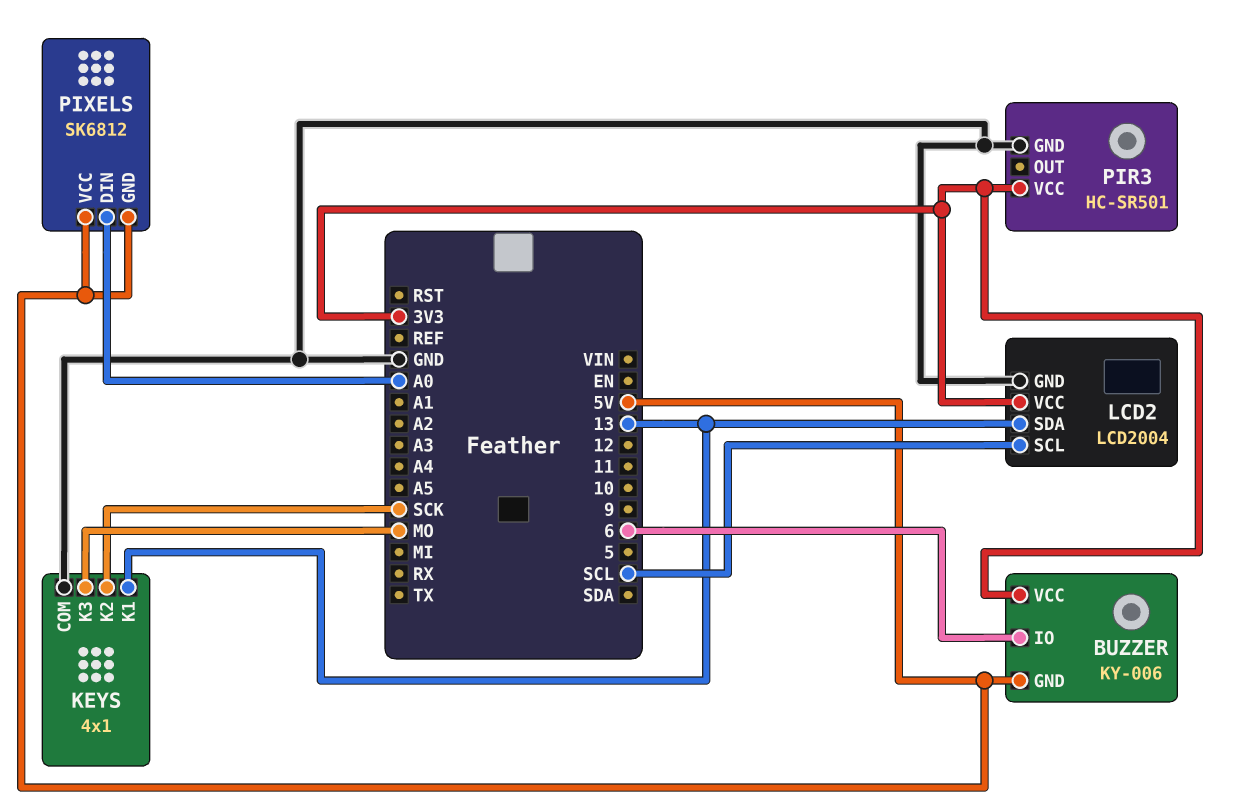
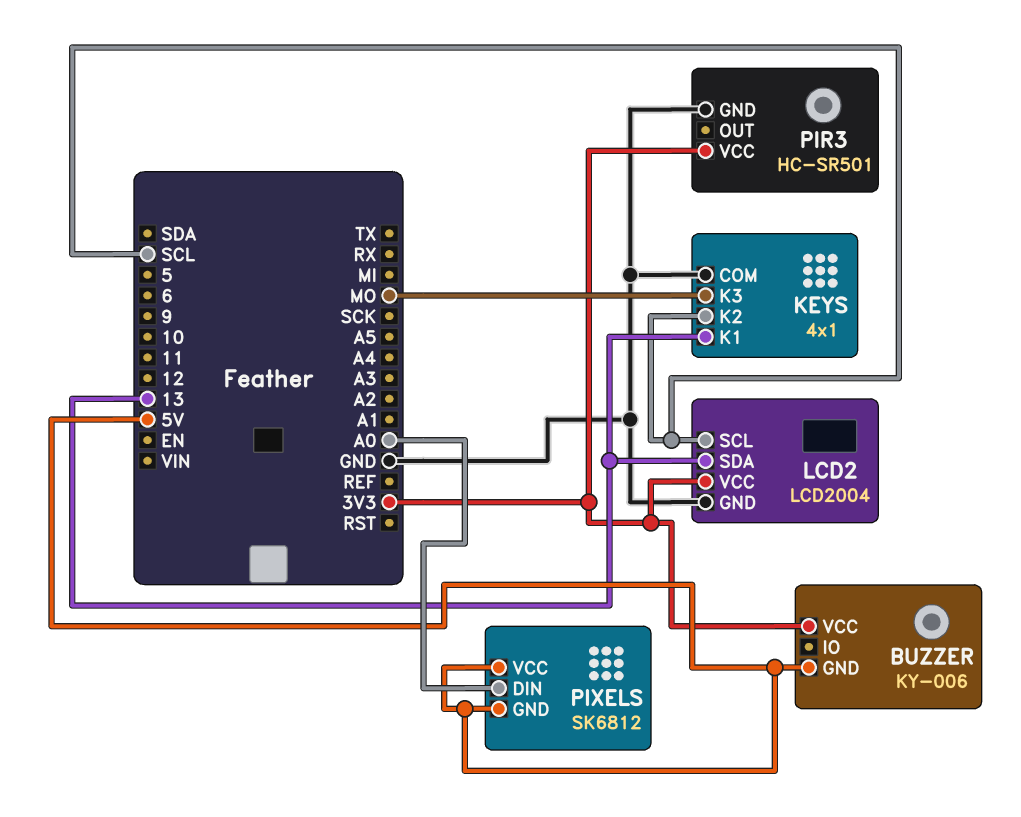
BUZZER pin IO: 6 -> none
KEYS pin K2: SCK -> SCL

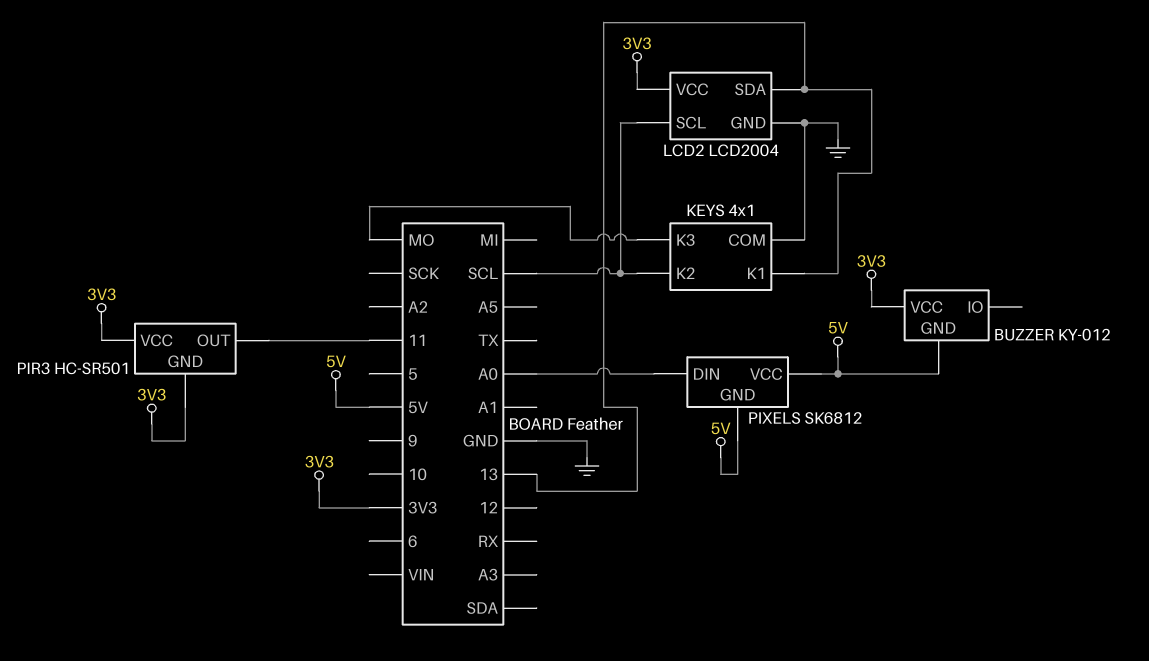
BUZZER: KY-006 -> KY-012
PIR3 pin GND: GND -> 3V3
PIR3 pin OUT: none -> 11

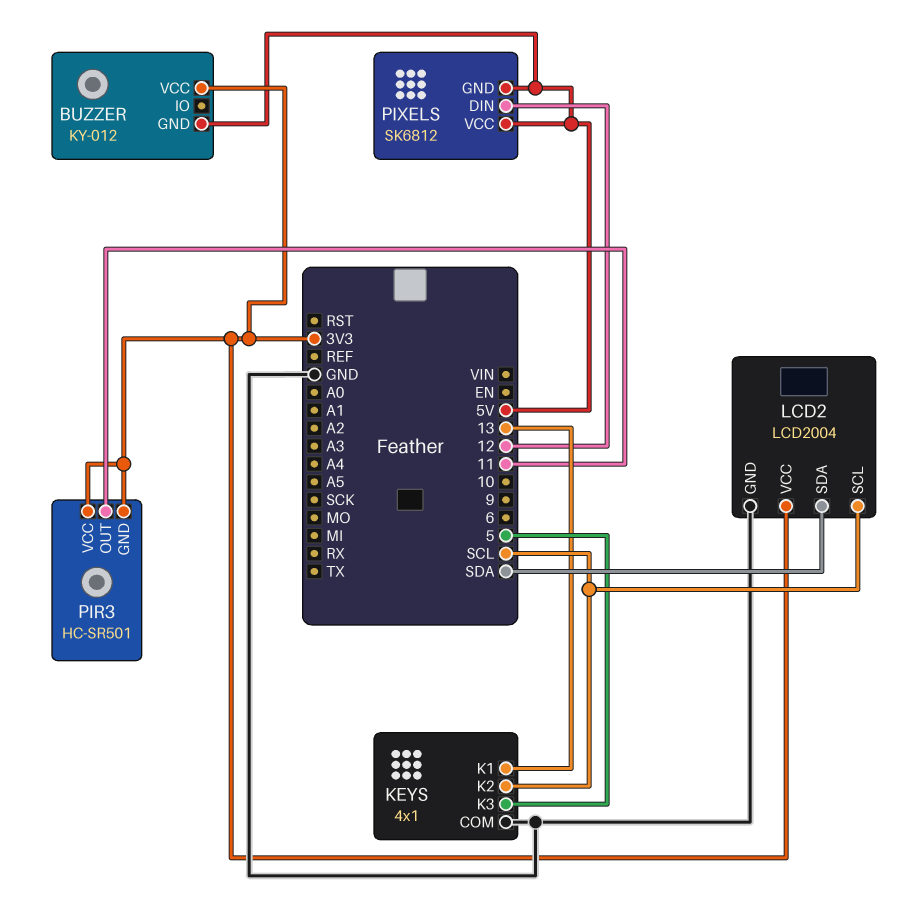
KEYS pin K3: MO -> 5
LCD2 pin SDA: 13 -> SDA
PIXELS pin DIN: A0 -> 12

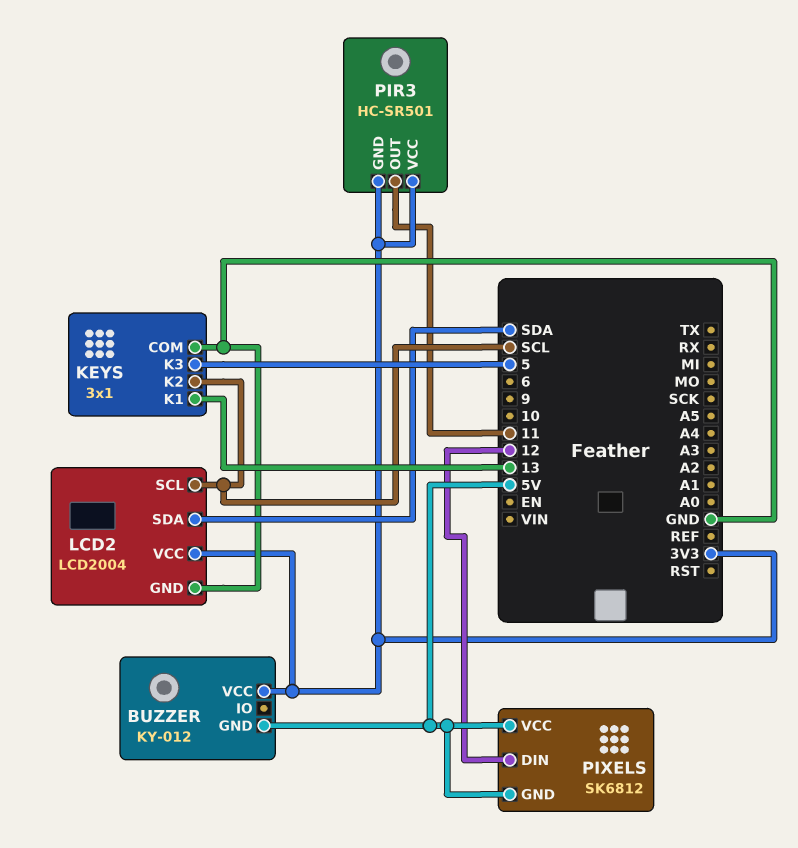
KEYS: 4x1 -> 3x1

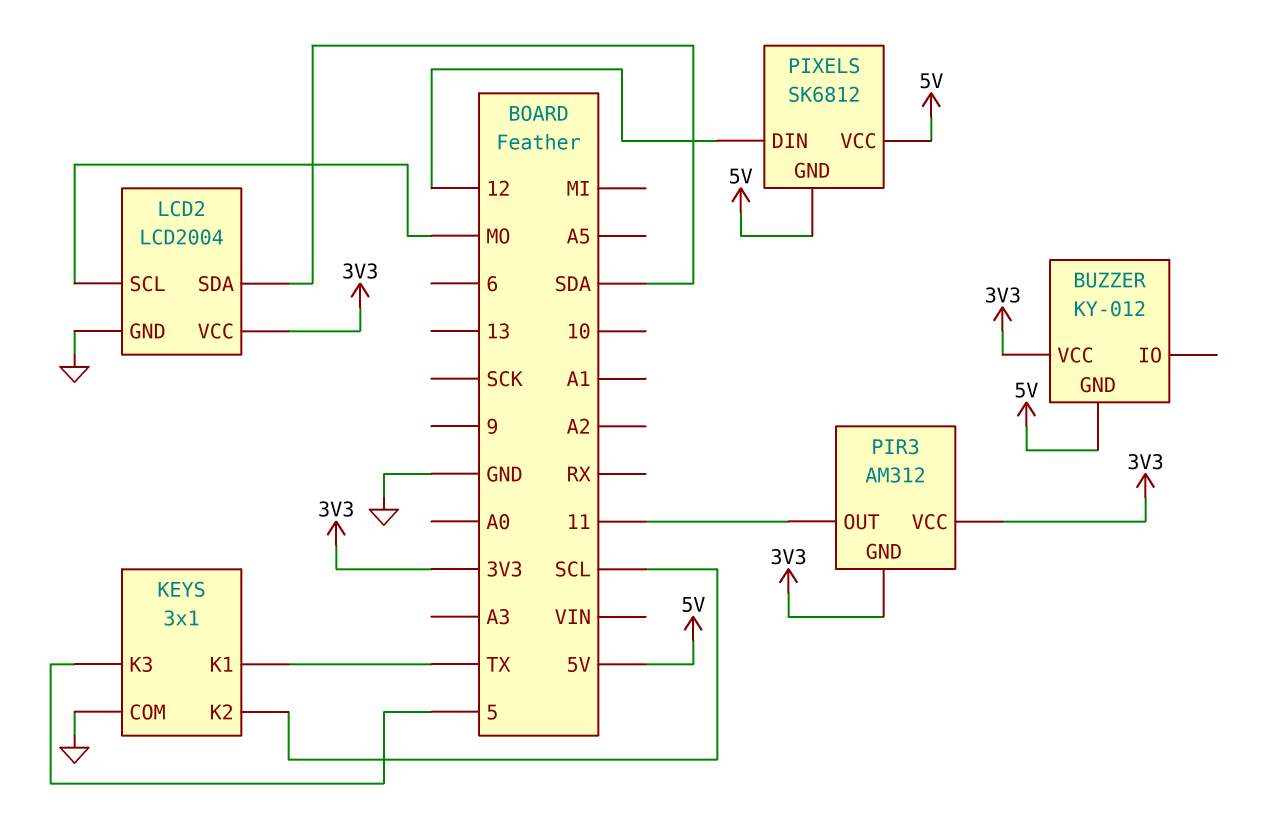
KEYS pin K1: 13 -> TX
LCD2 pin SCL: SCL -> MO
PIR3: HC-SR501 -> AM312

